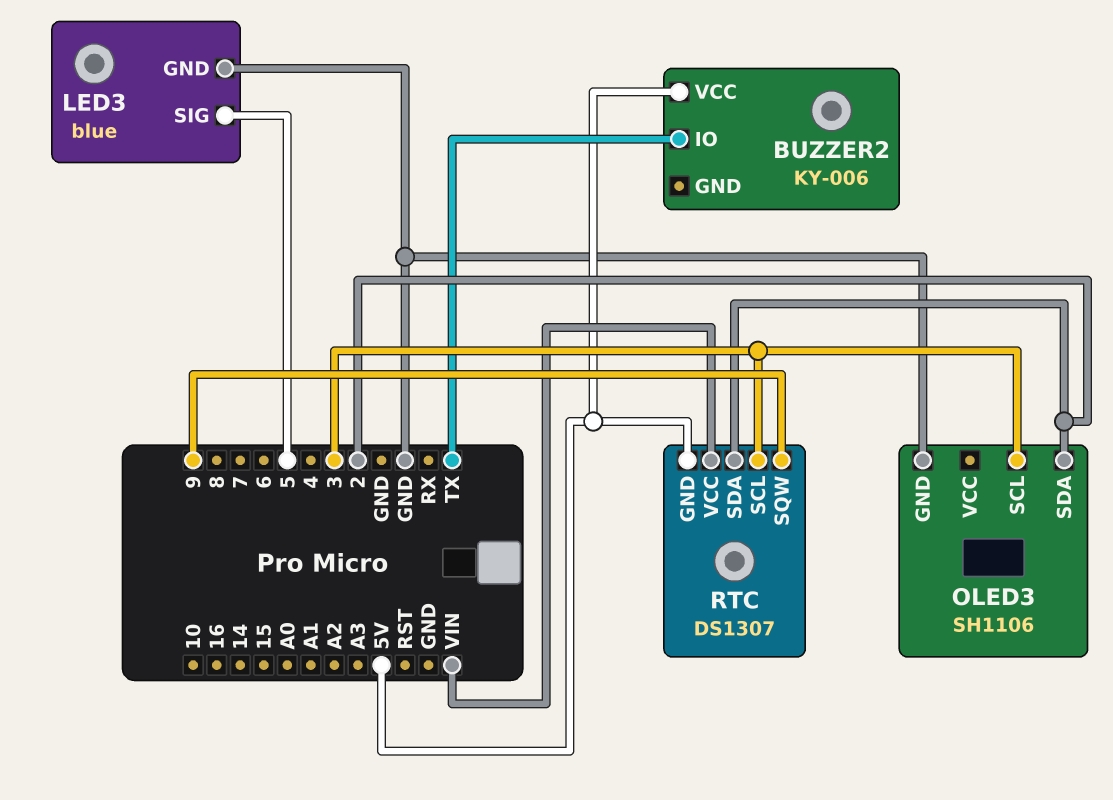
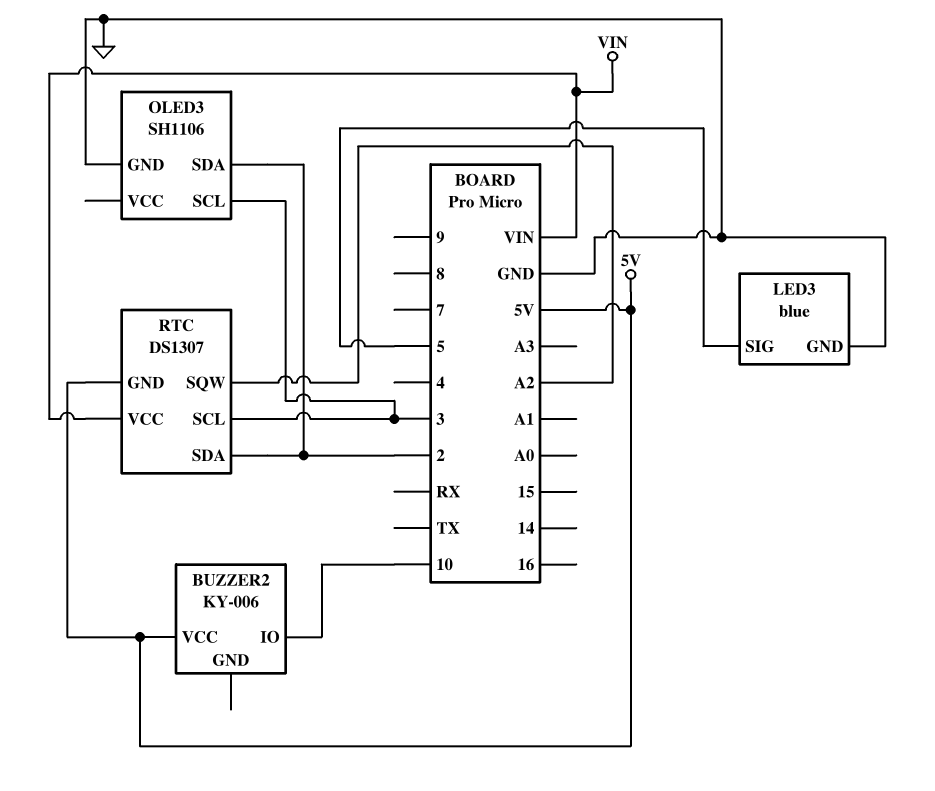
BUZZER2 pin IO: TX -> 10
RTC pin SQW: 9 -> A2

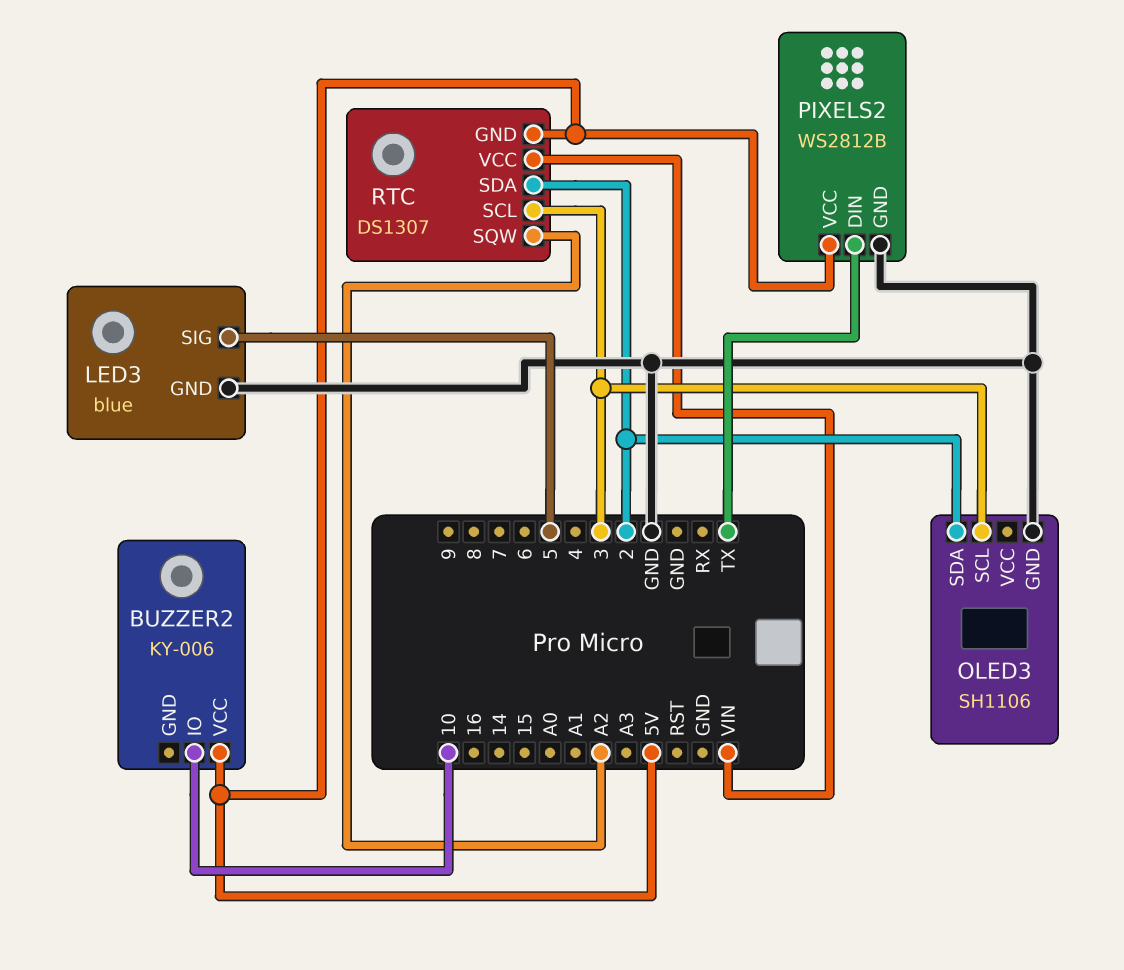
PIXELS2: none -> WS2812B
PIXELS2 pin DIN: none -> TX
PIXELS2 pin GND: none -> GND
PIXELS2 pin VCC: none -> 5V

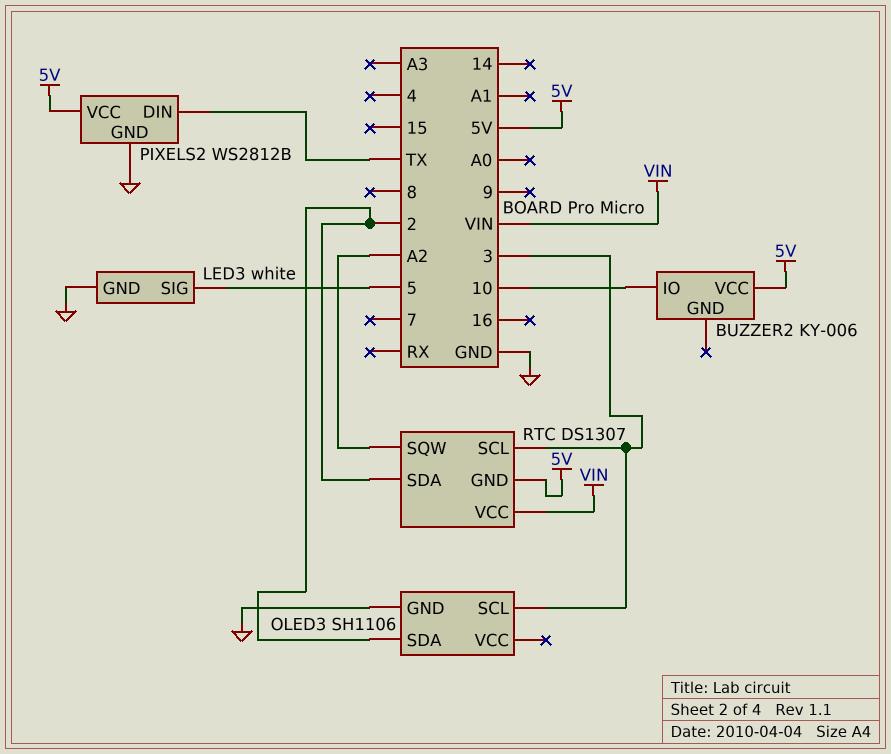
LED3: blue -> white

